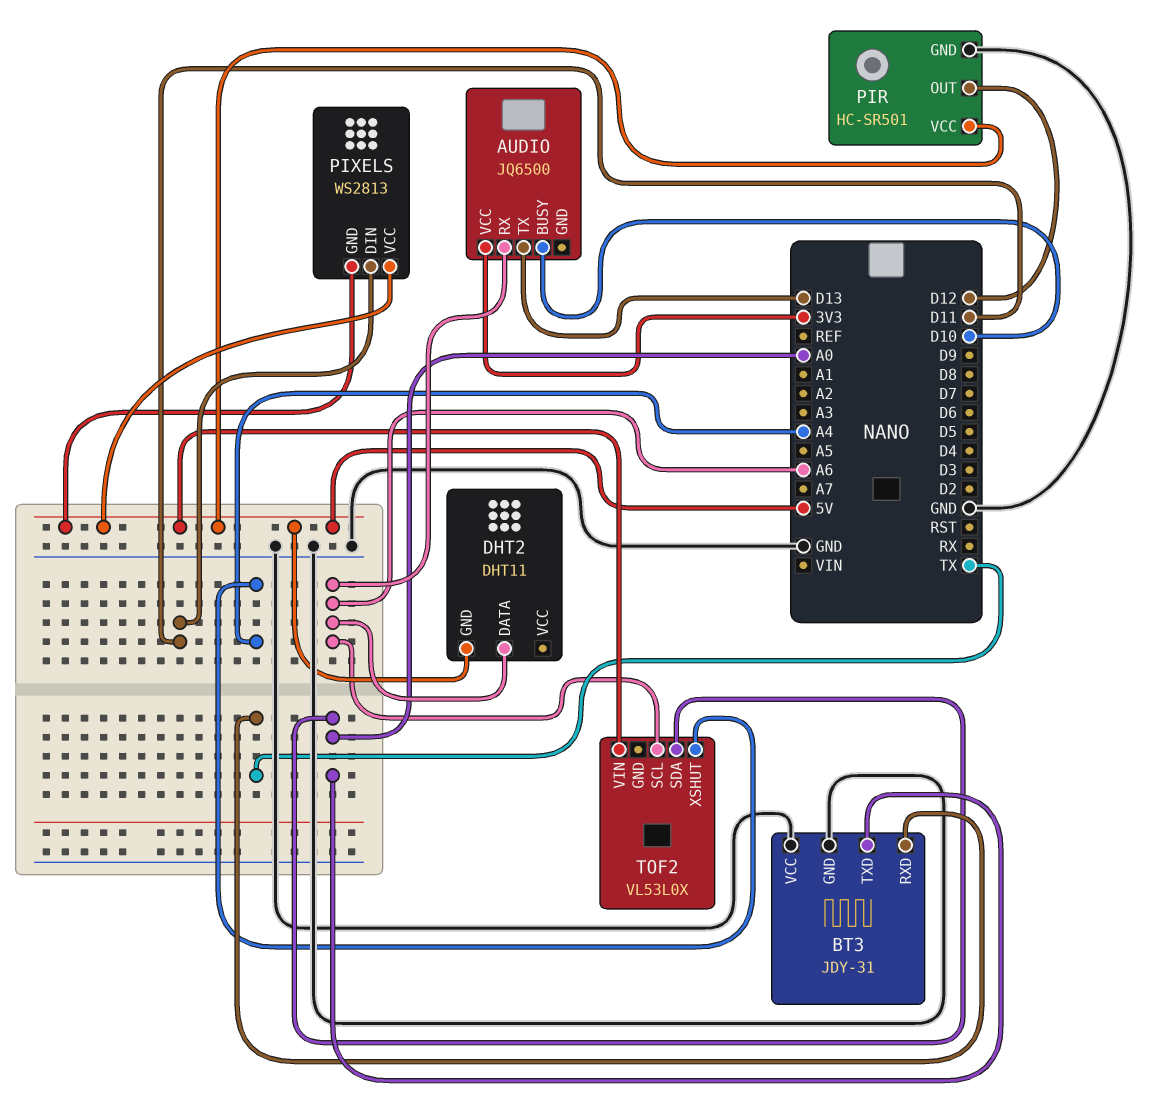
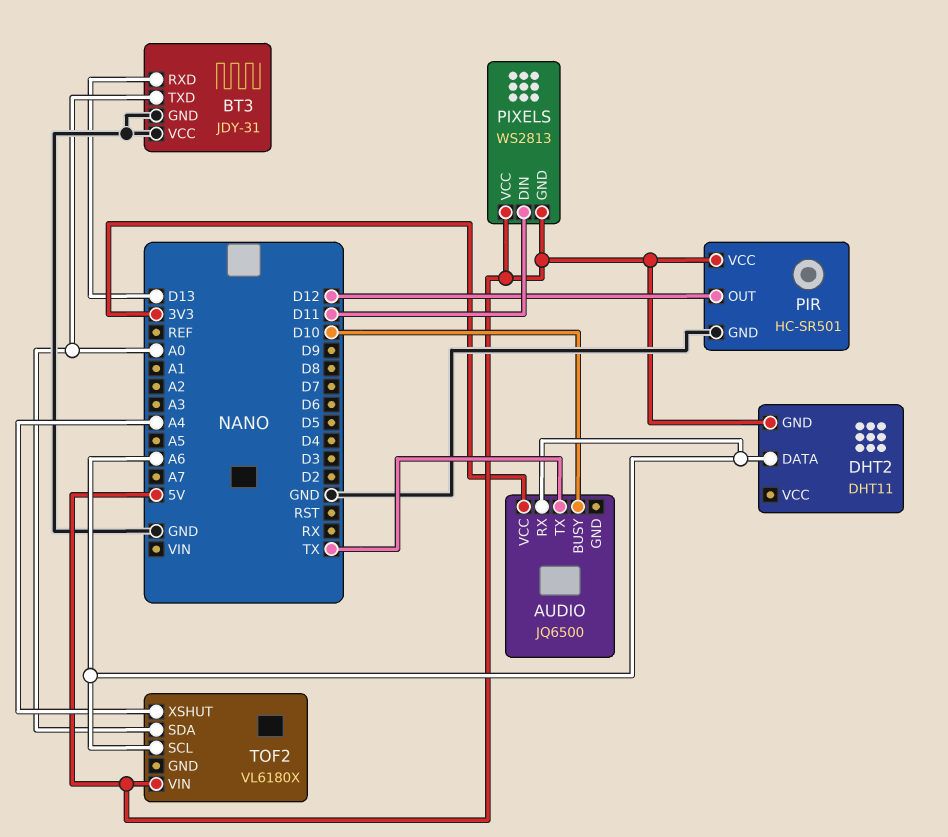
AUDIO pin TX: D13 -> TX
BT3 pin RXD: TX -> D13
TOF2: VL53L0X -> VL6180X

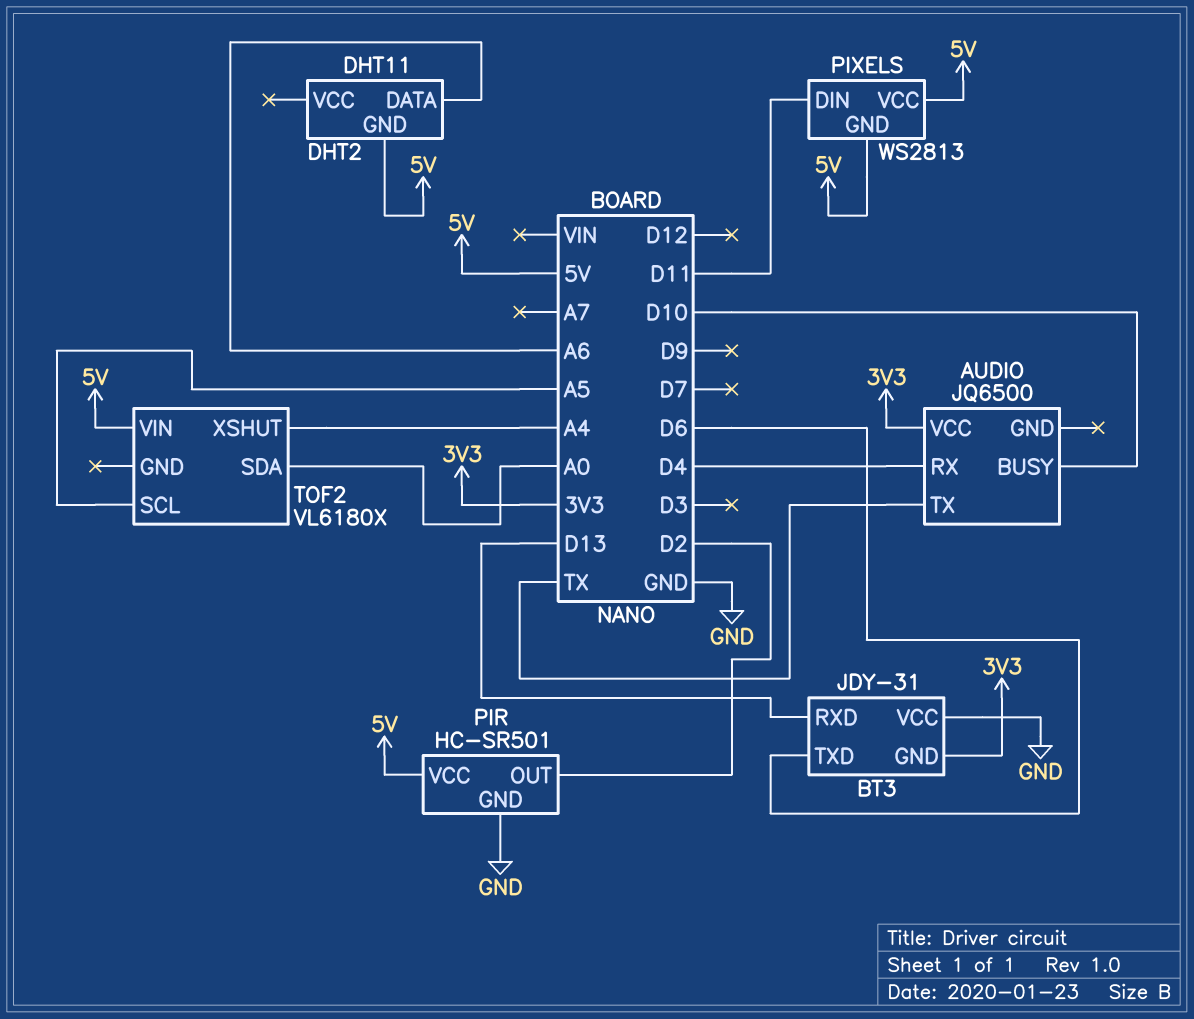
AUDIO pin RX: A6 -> D4
BT3 pin GND: GND -> 3V3
BT3 pin TXD: A0 -> D6
PIR pin OUT: D12 -> D2
TOF2 pin SCL: A6 -> A5

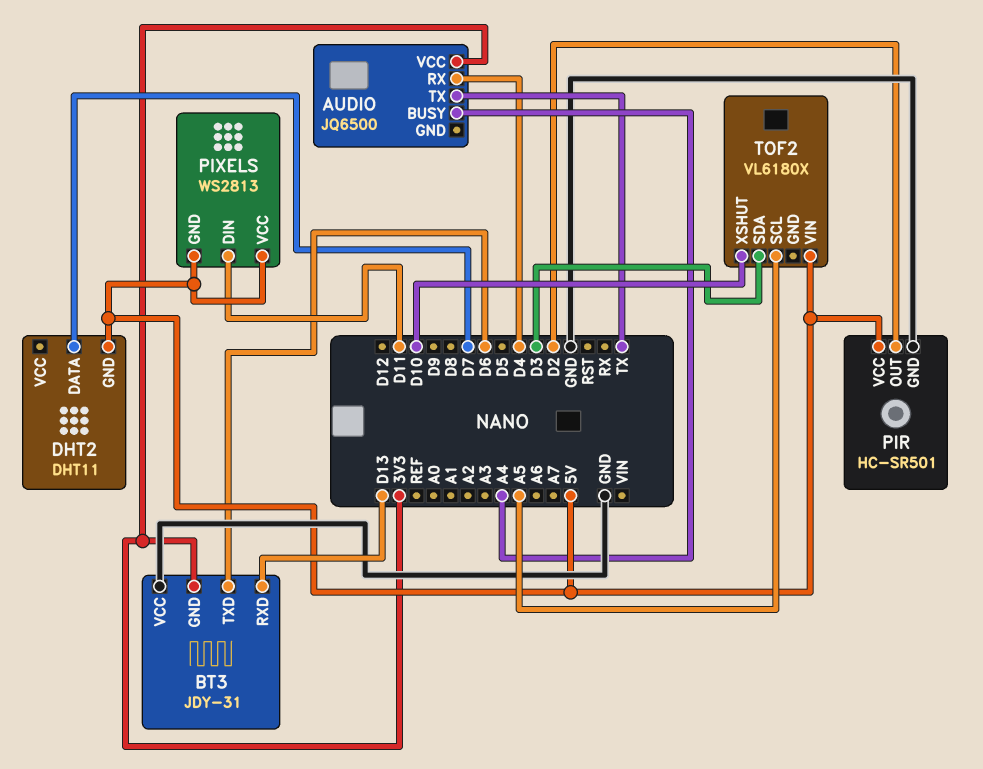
AUDIO pin BUSY: D10 -> A4
DHT2 pin DATA: A6 -> D7
TOF2 pin SDA: A0 -> D3
TOF2 pin XSHUT: A4 -> D10

